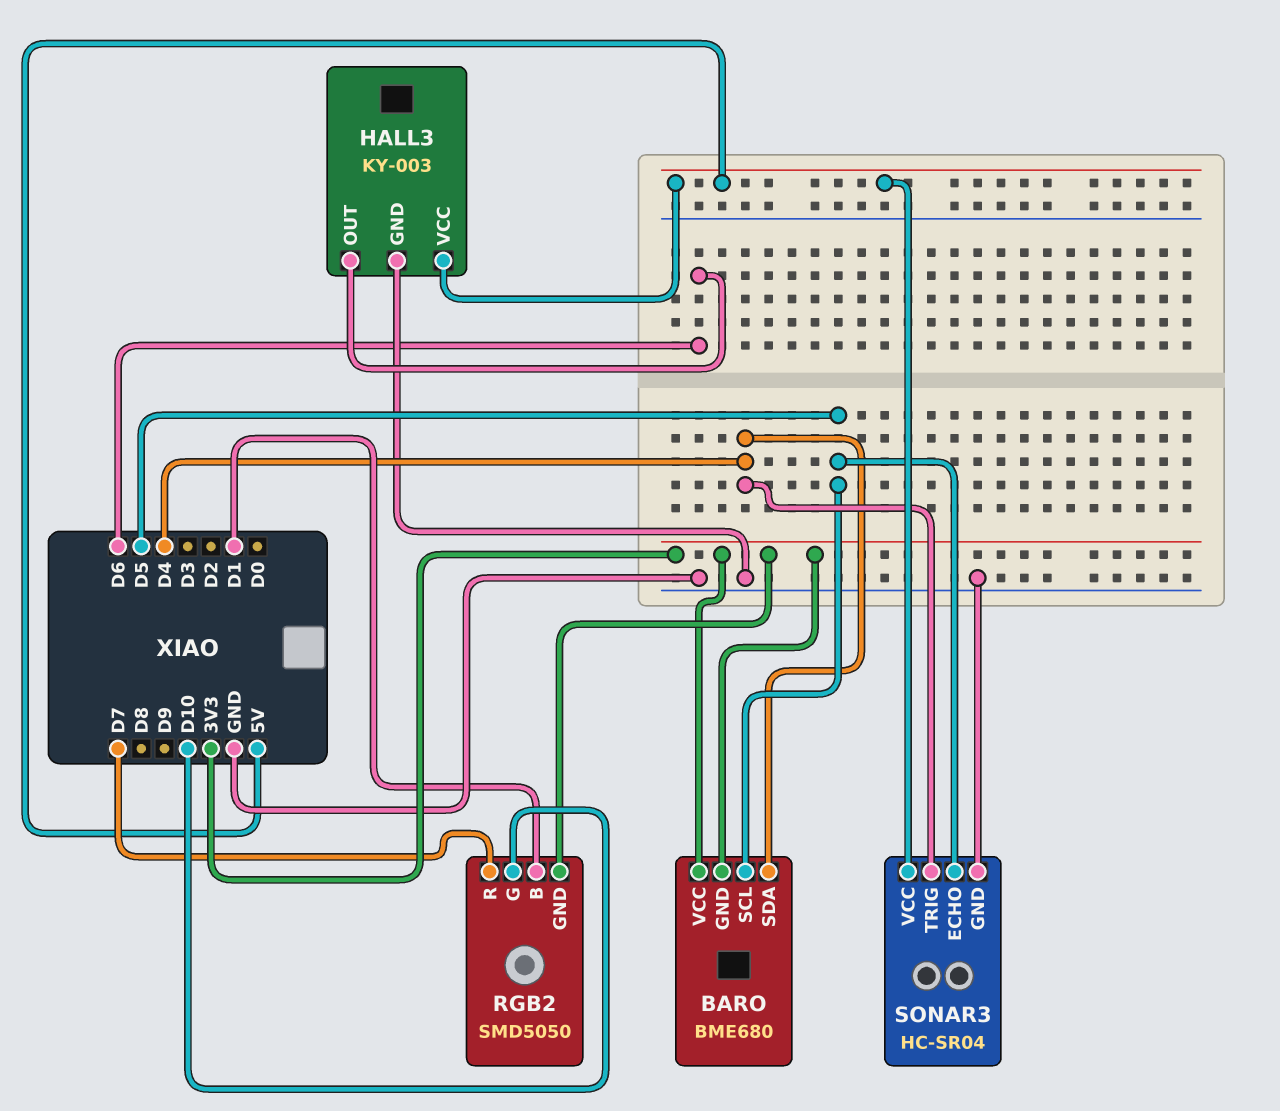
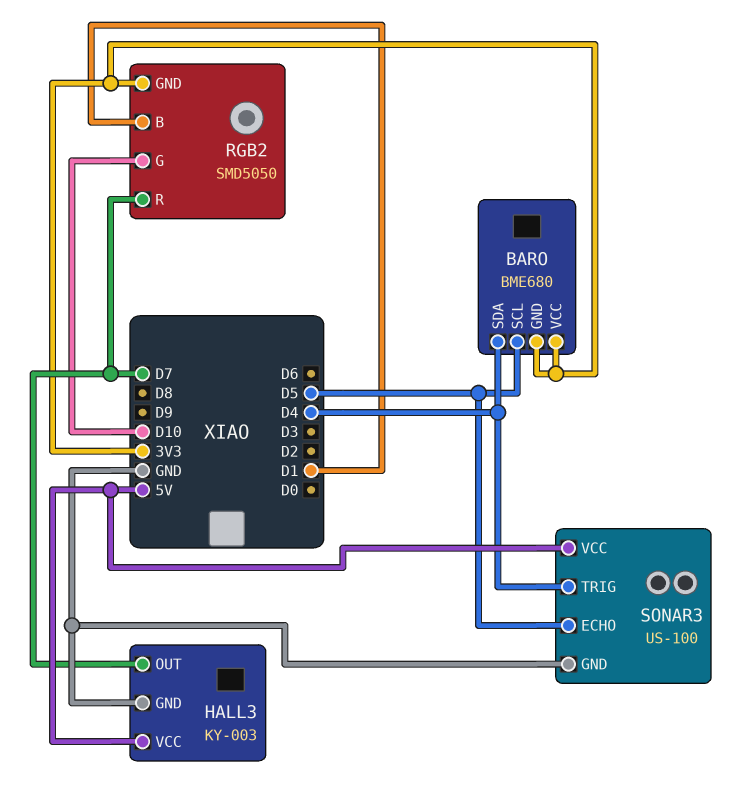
HALL3 pin OUT: D6 -> D7
SONAR3: HC-SR04 -> US-100

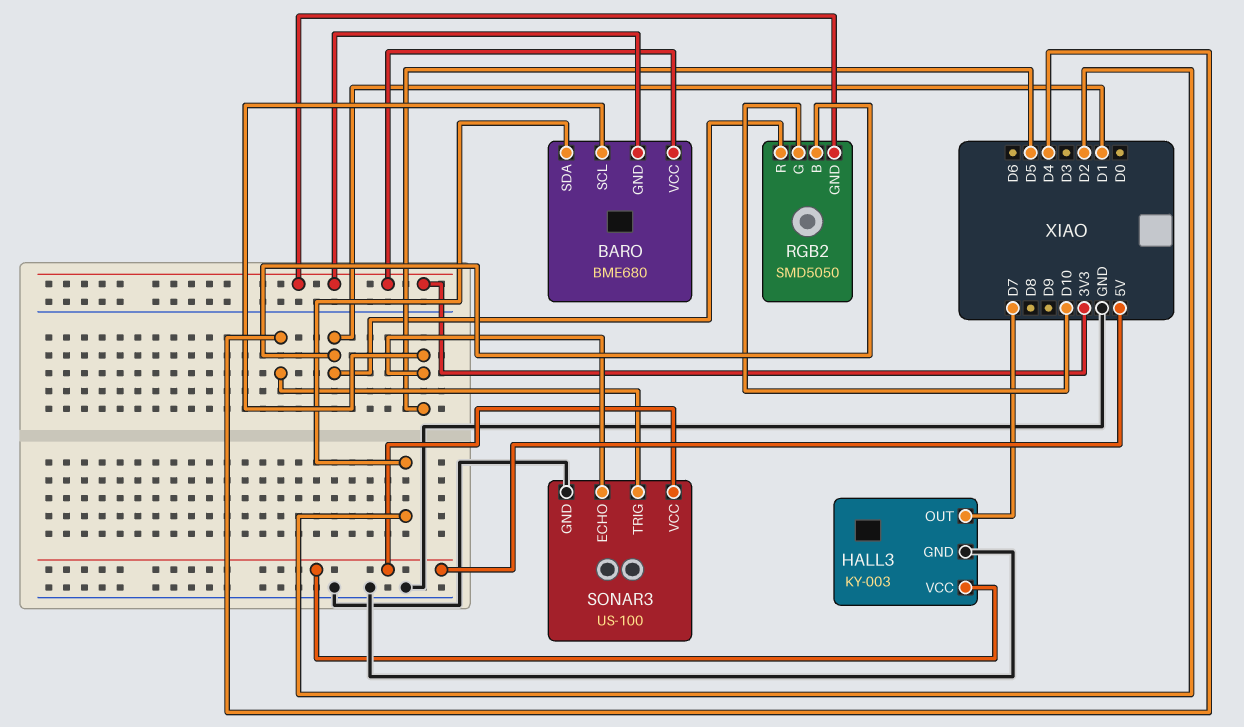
BARO pin SDA: D4 -> D2
RGB2 pin R: D7 -> D1

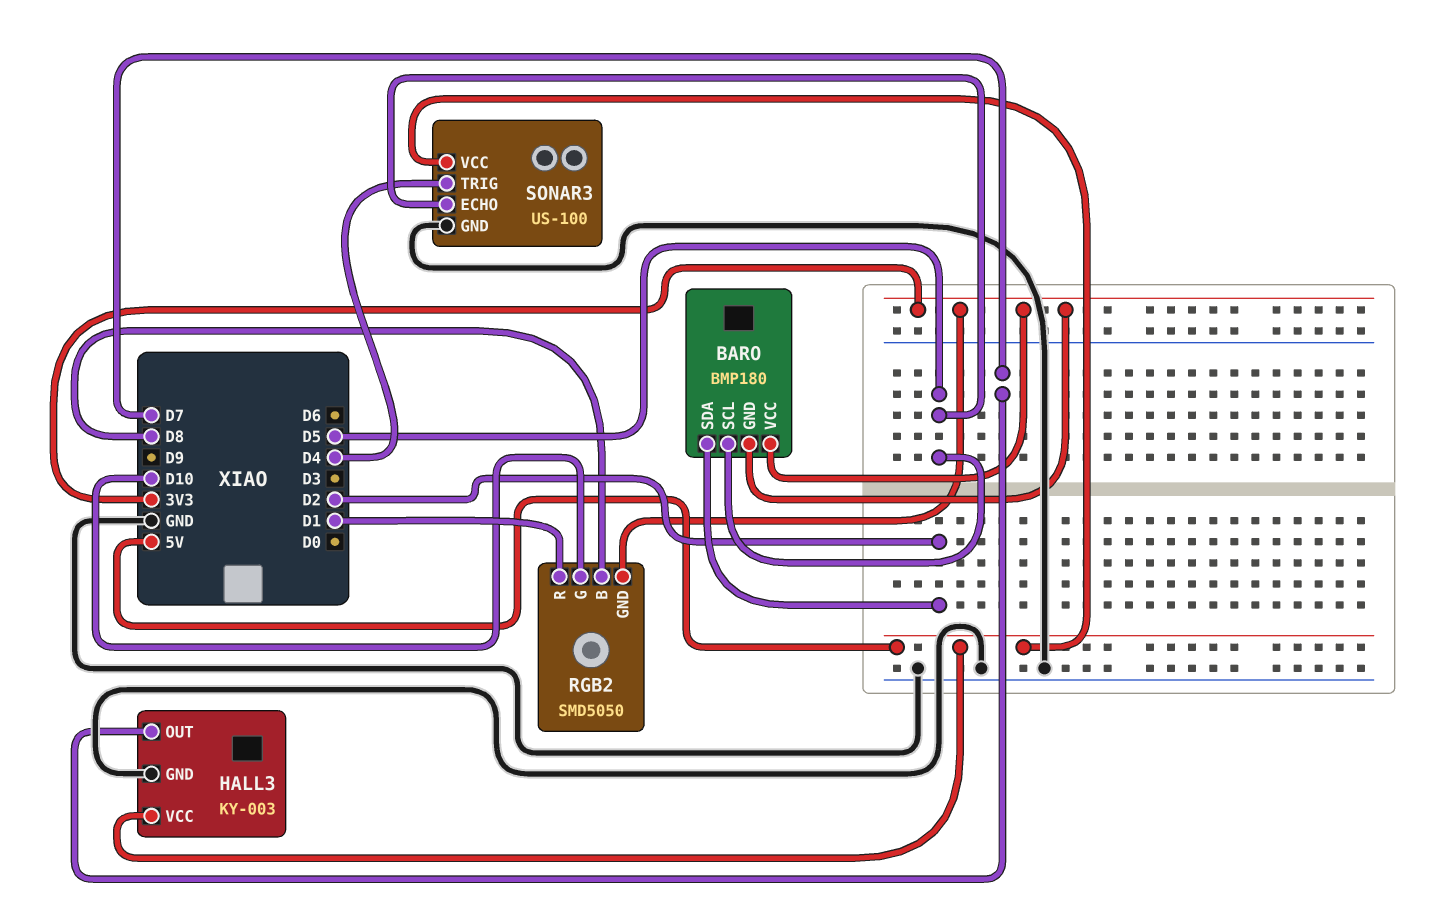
BARO: BME680 -> BMP180
RGB2 pin B: D1 -> D8

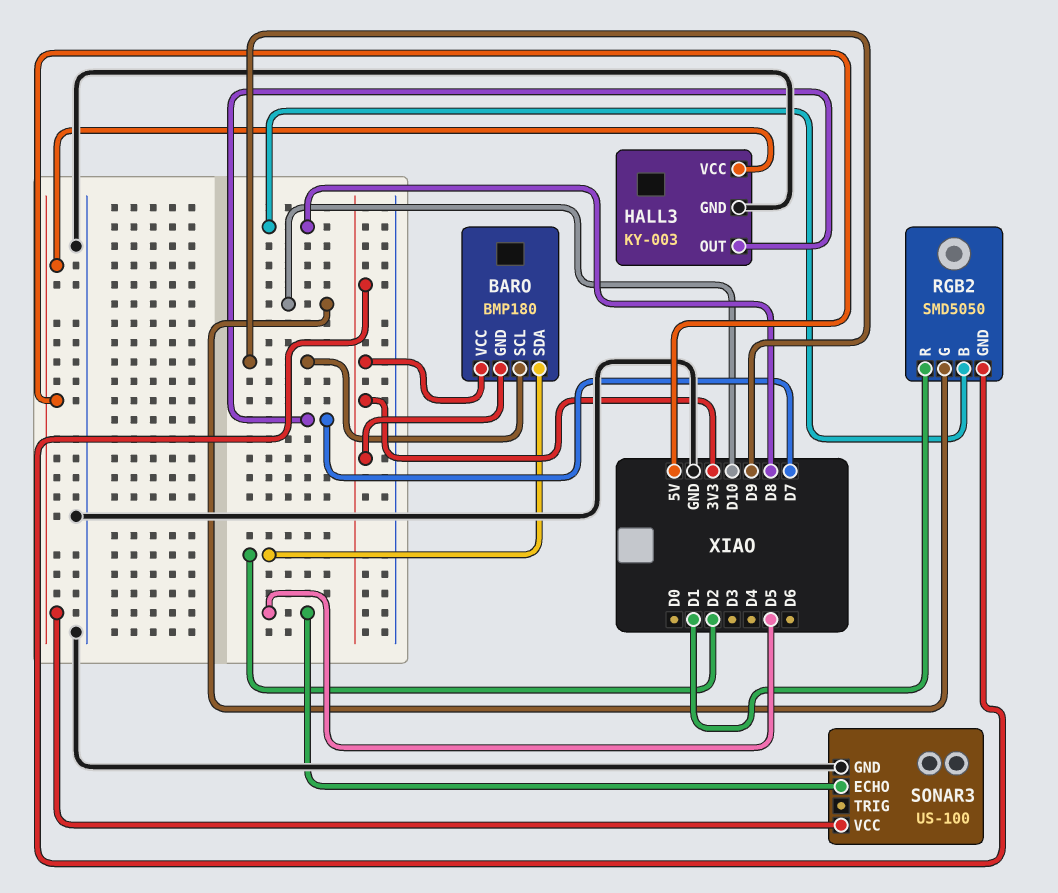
BARO pin SCL: D5 -> D9
SONAR3 pin TRIG: D4 -> none

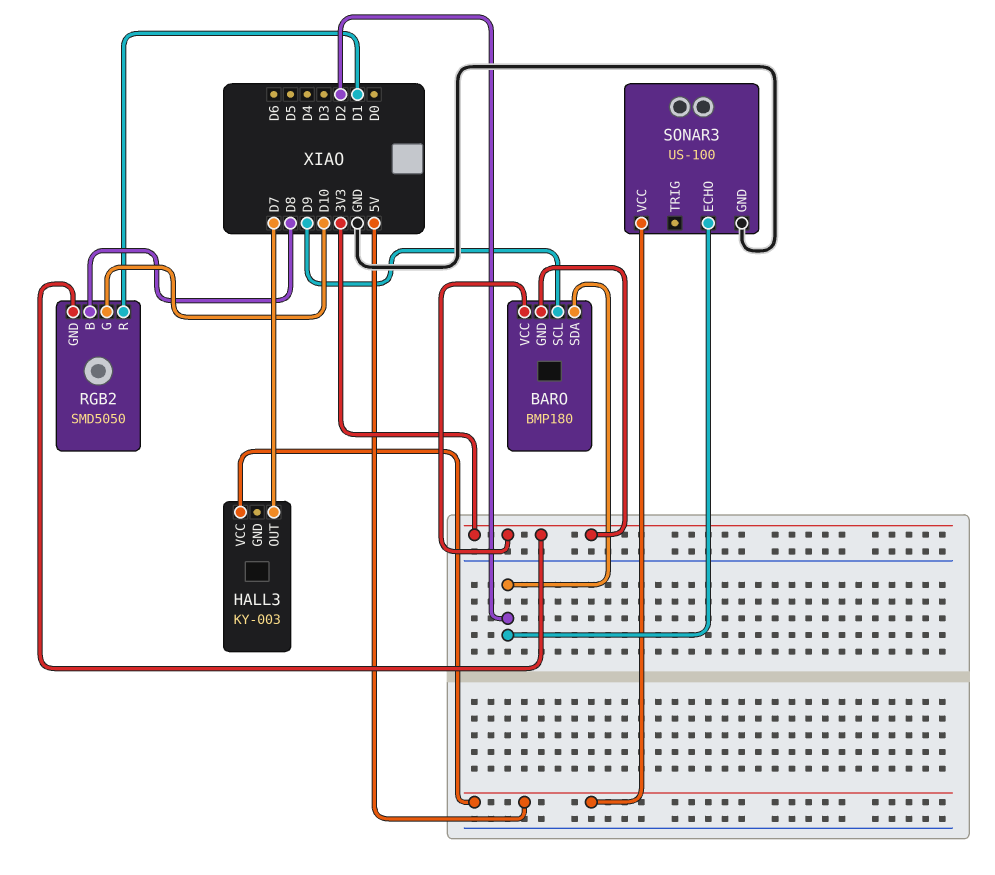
HALL3 pin GND: GND -> none
SONAR3 pin ECHO: D5 -> D2

